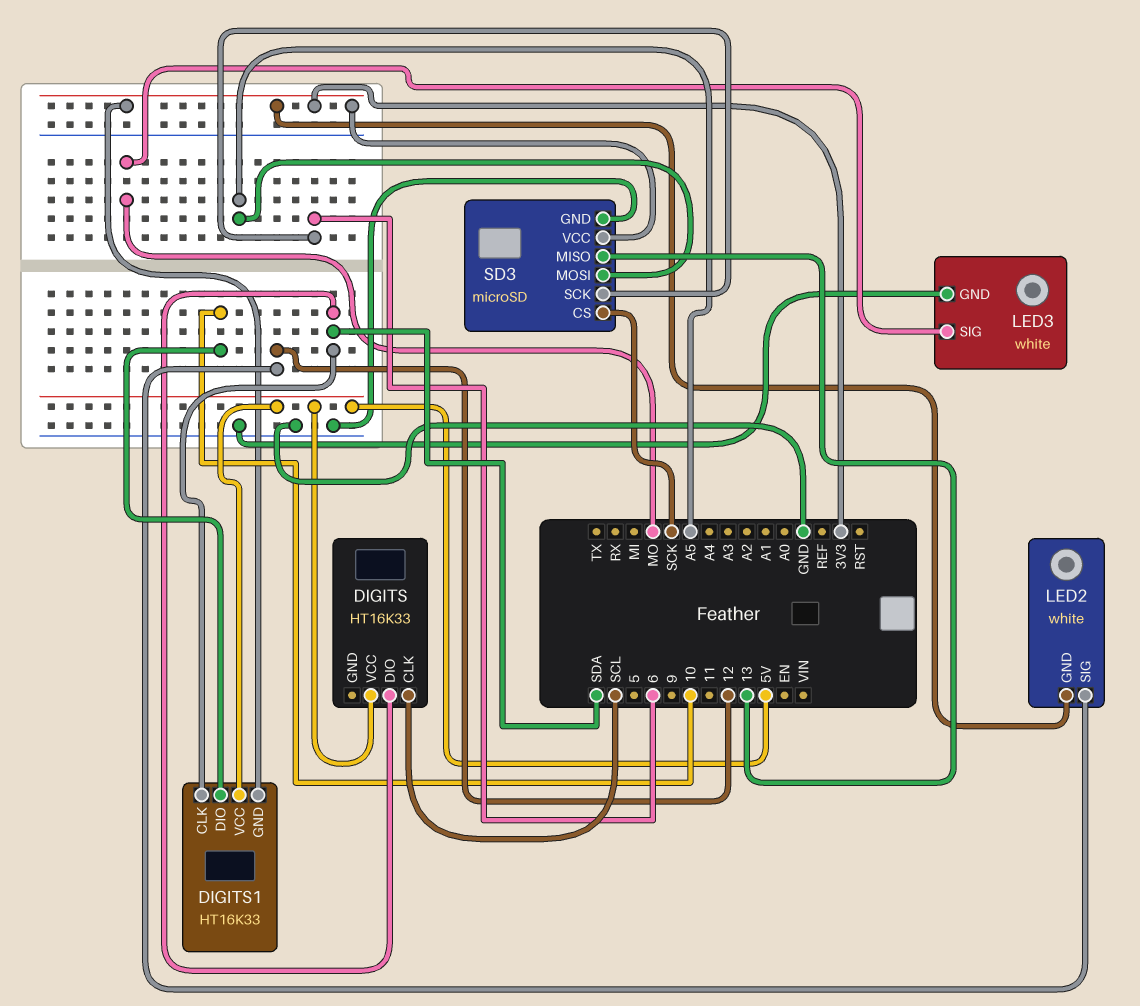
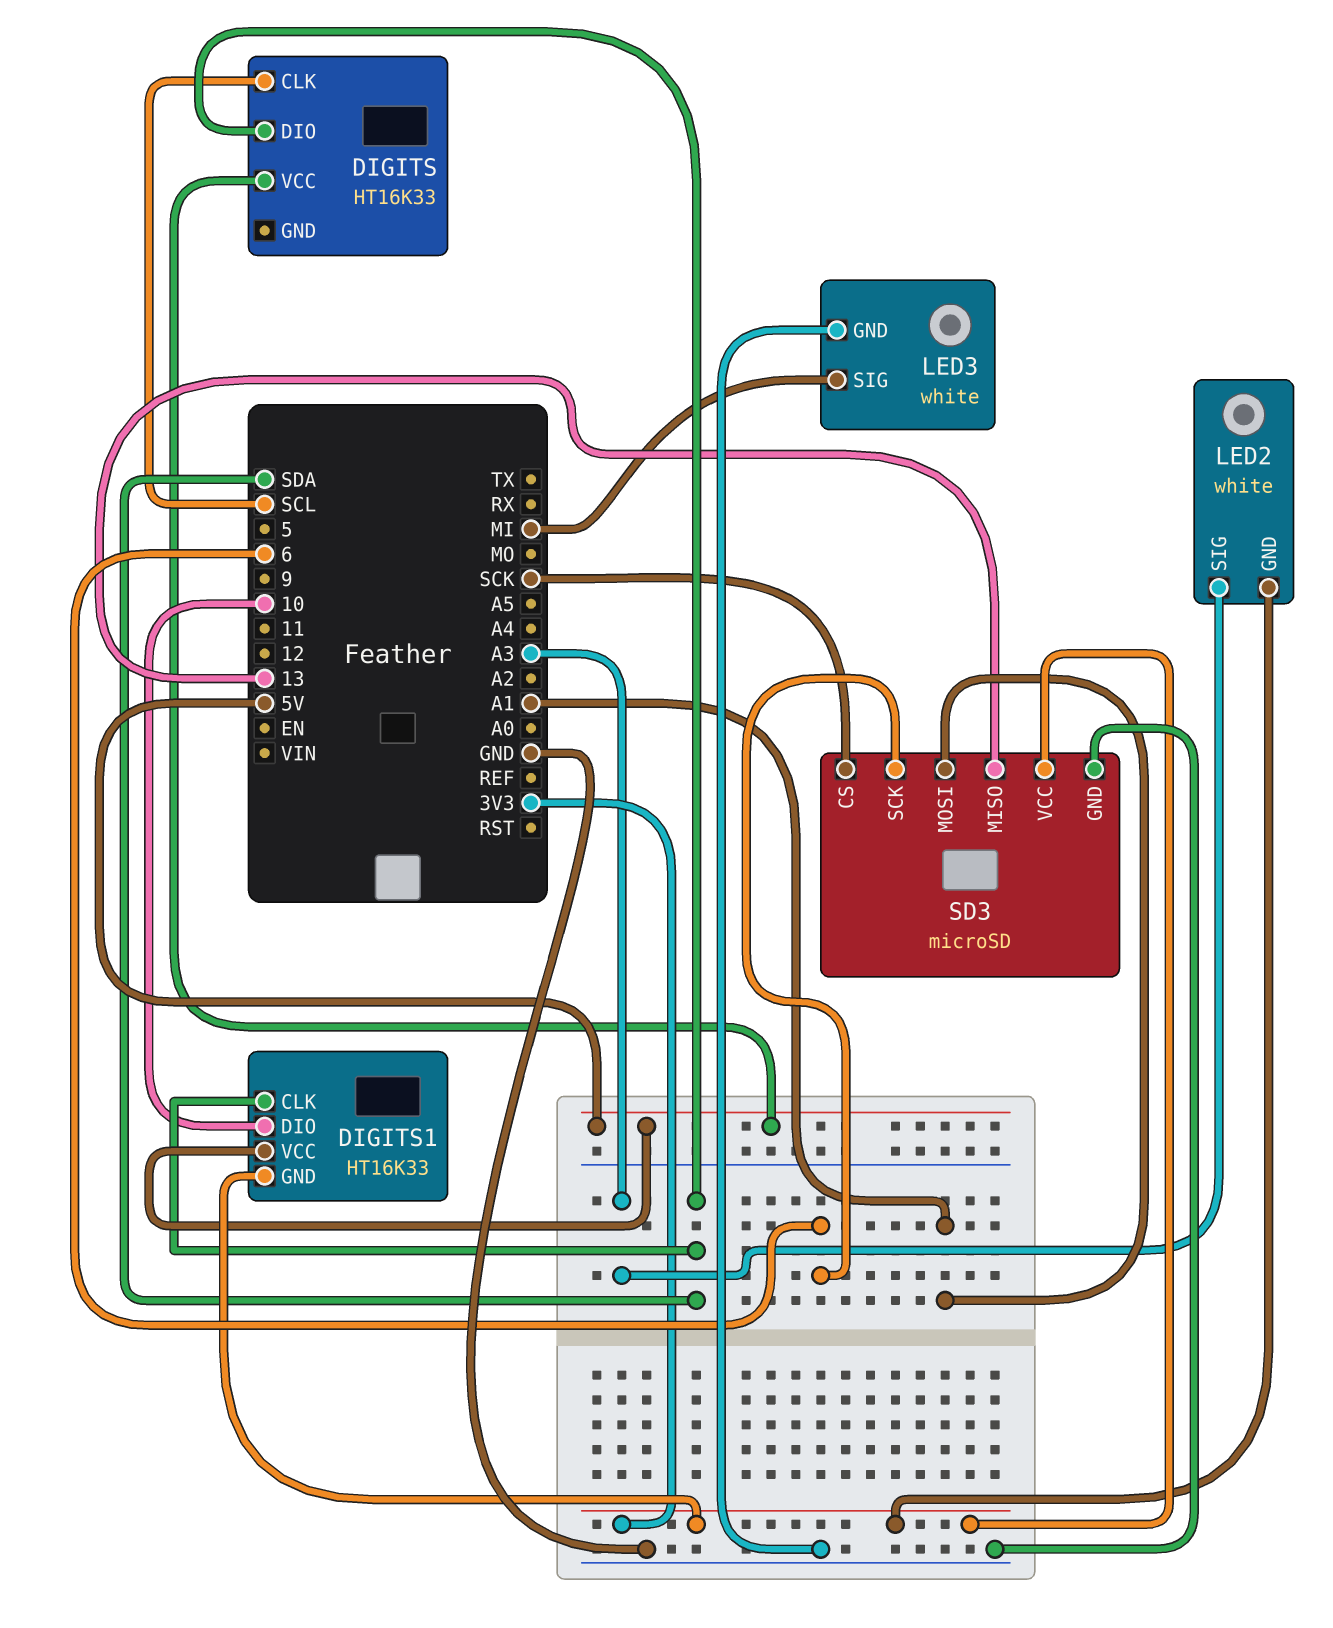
LED2 pin SIG: 12 -> A3
LED3 pin SIG: MO -> MI
SD3 pin MOSI: A5 -> A1

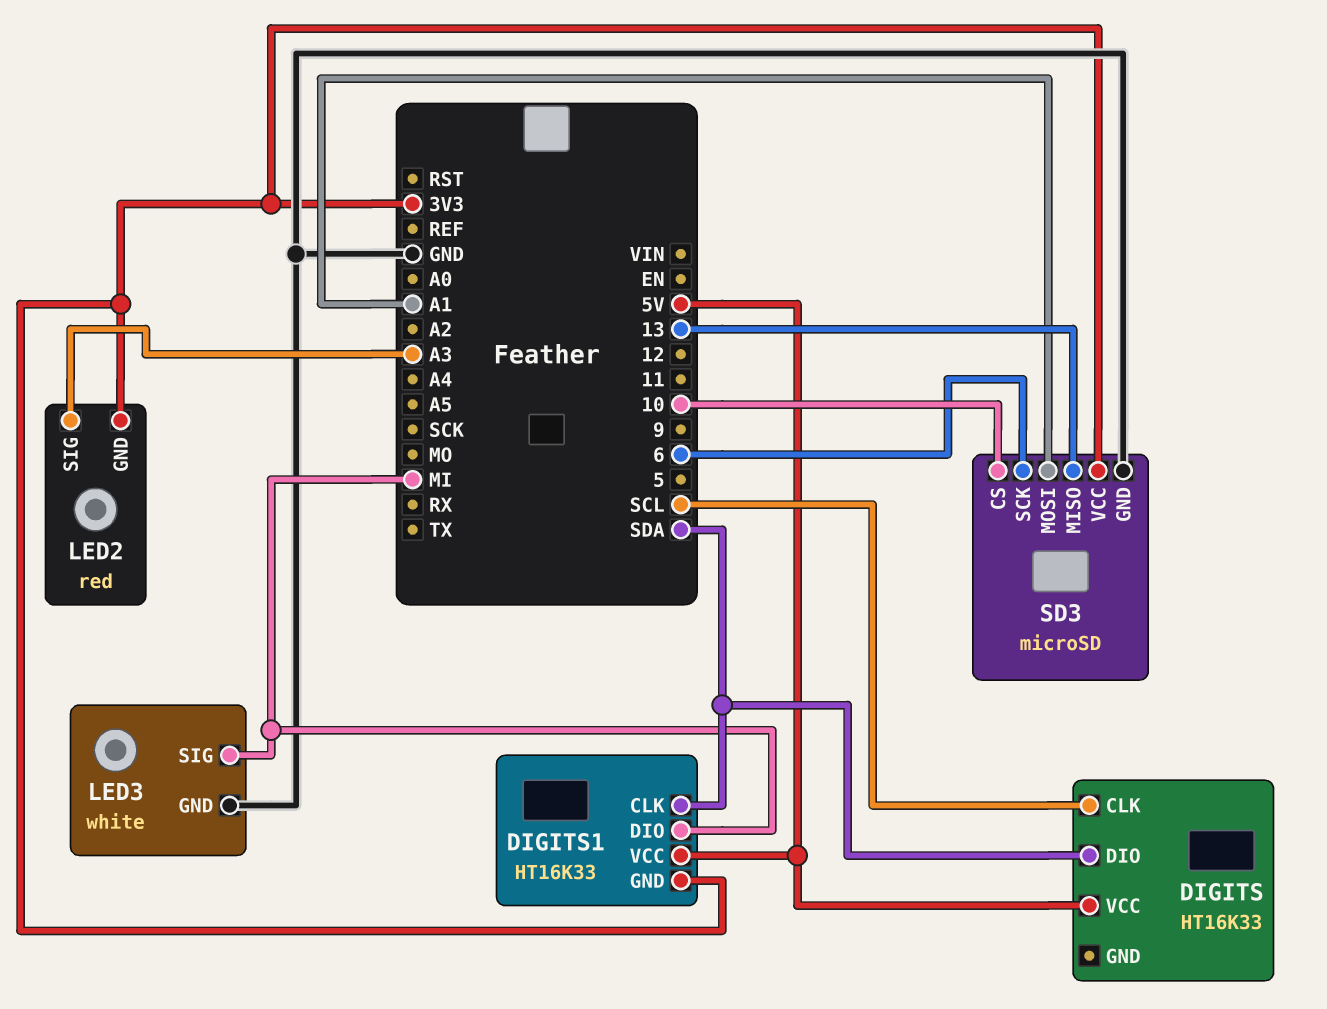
DIGITS1 pin DIO: 10 -> MI
LED2: white -> red
SD3 pin CS: SCK -> 10

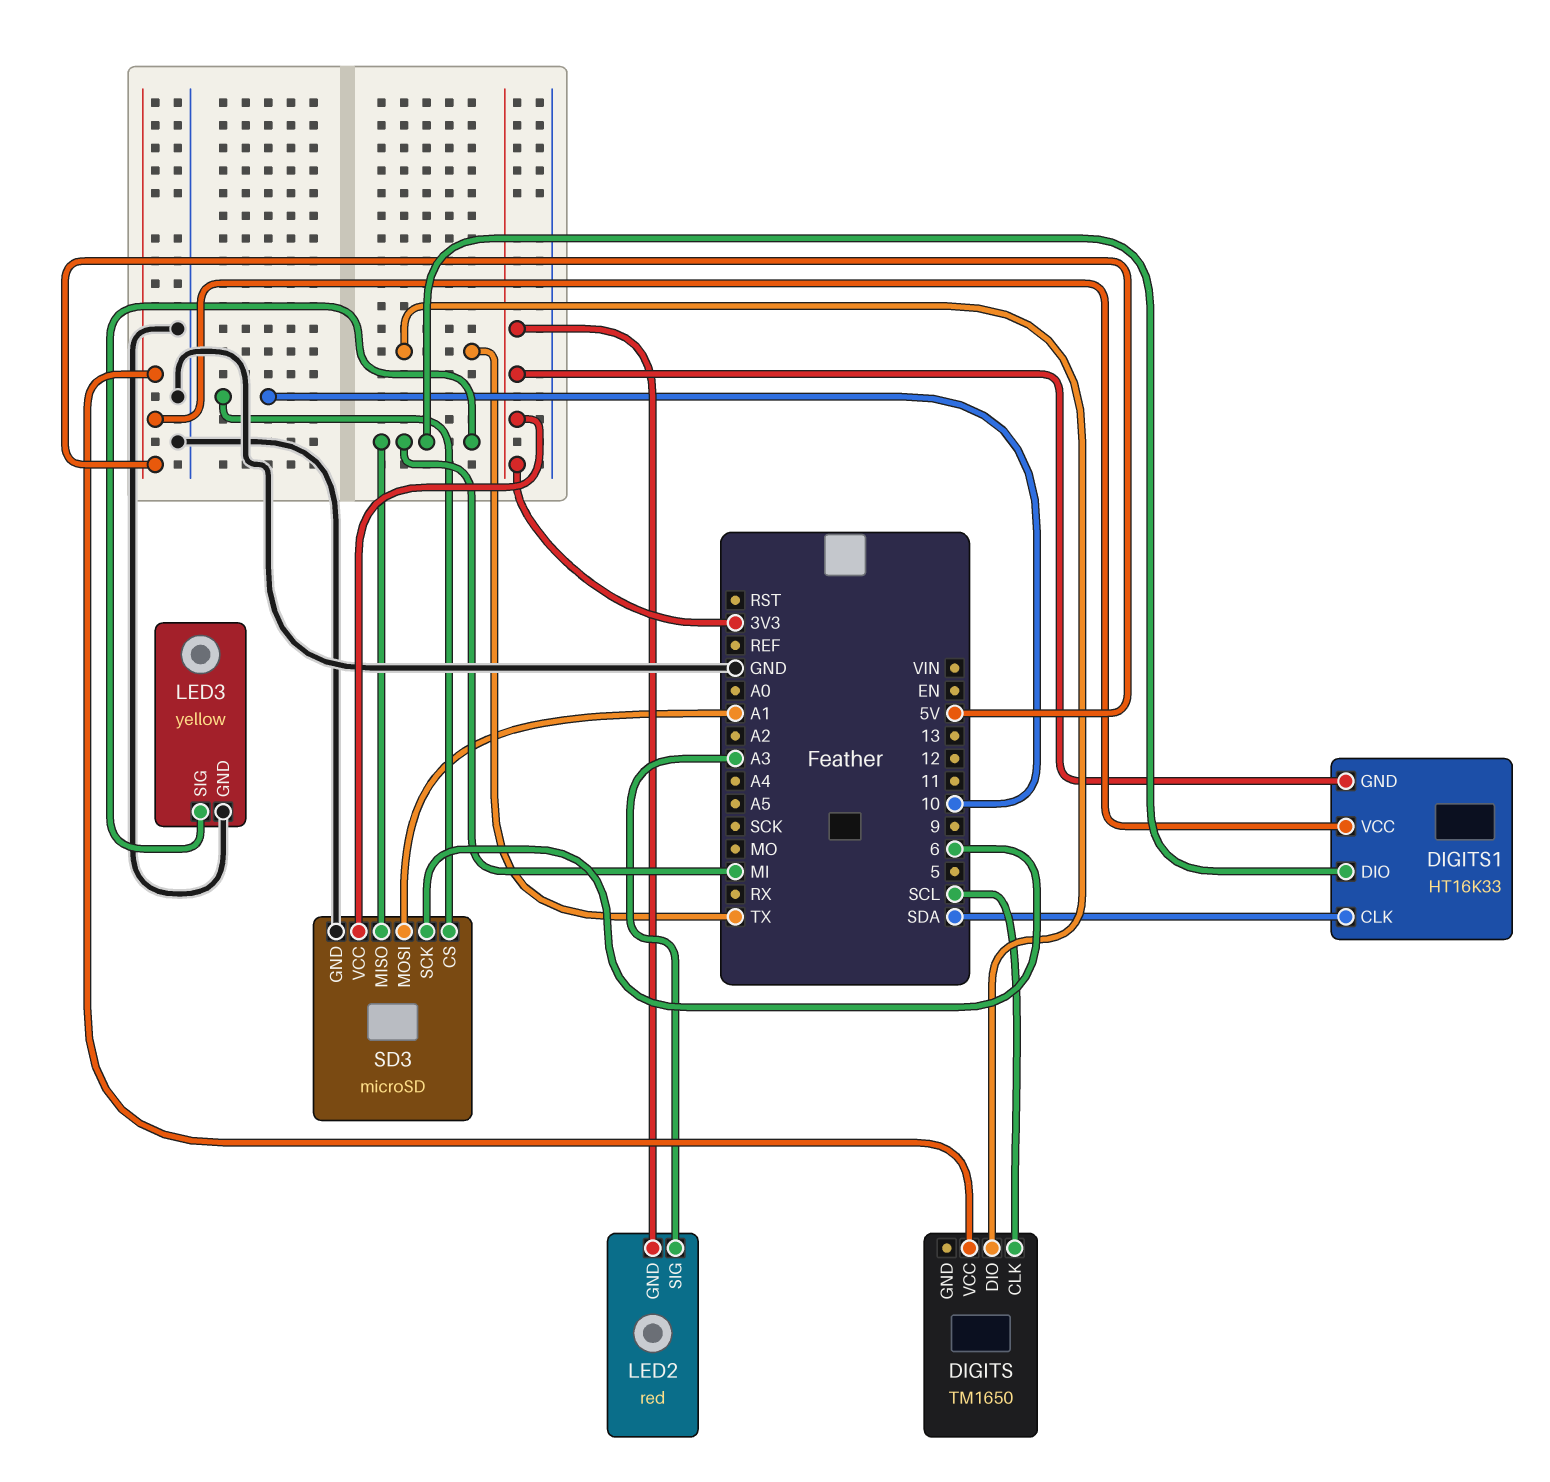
DIGITS: HT16K33 -> TM1650
DIGITS pin DIO: SDA -> TX
LED3: white -> yellow
SD3 pin MISO: 13 -> MI

